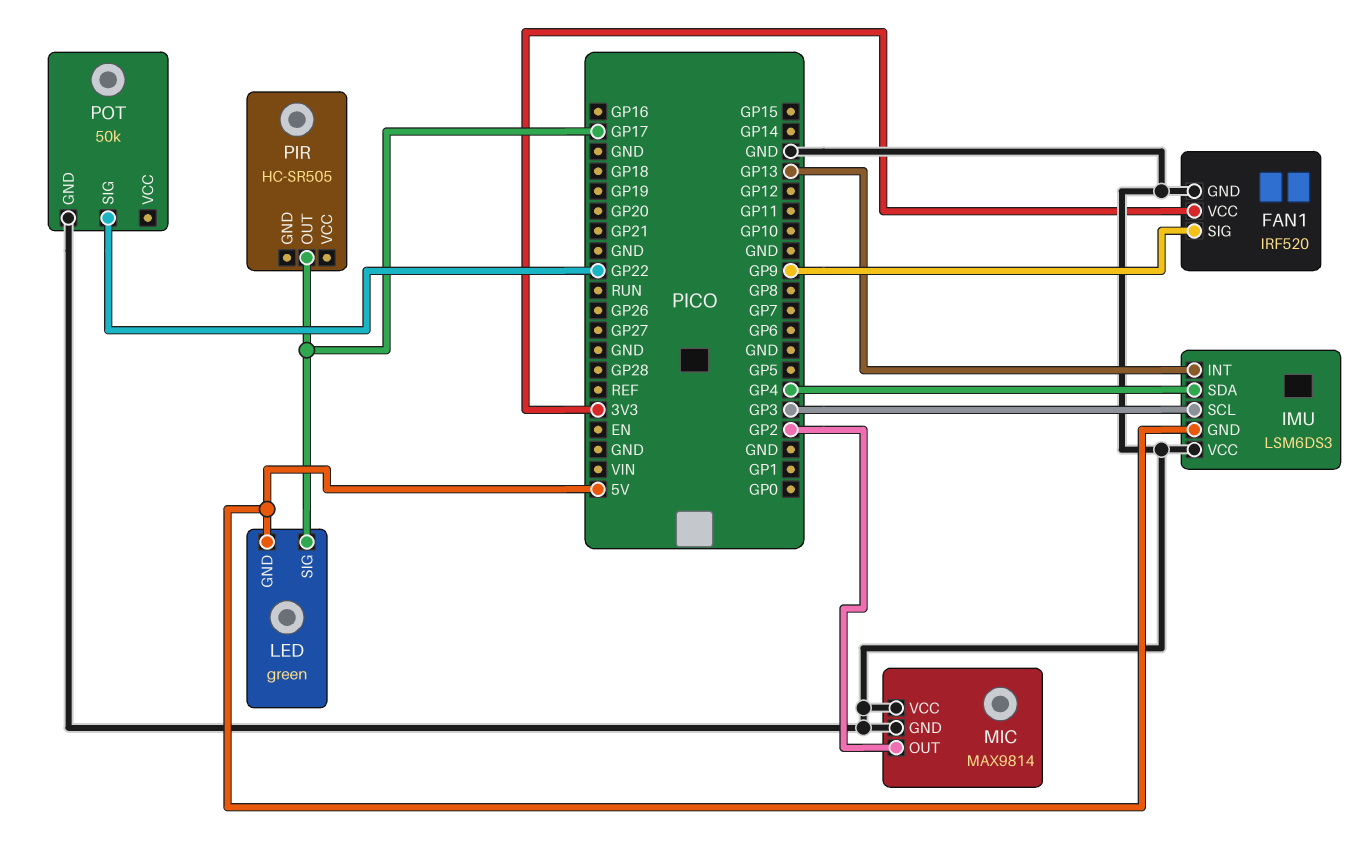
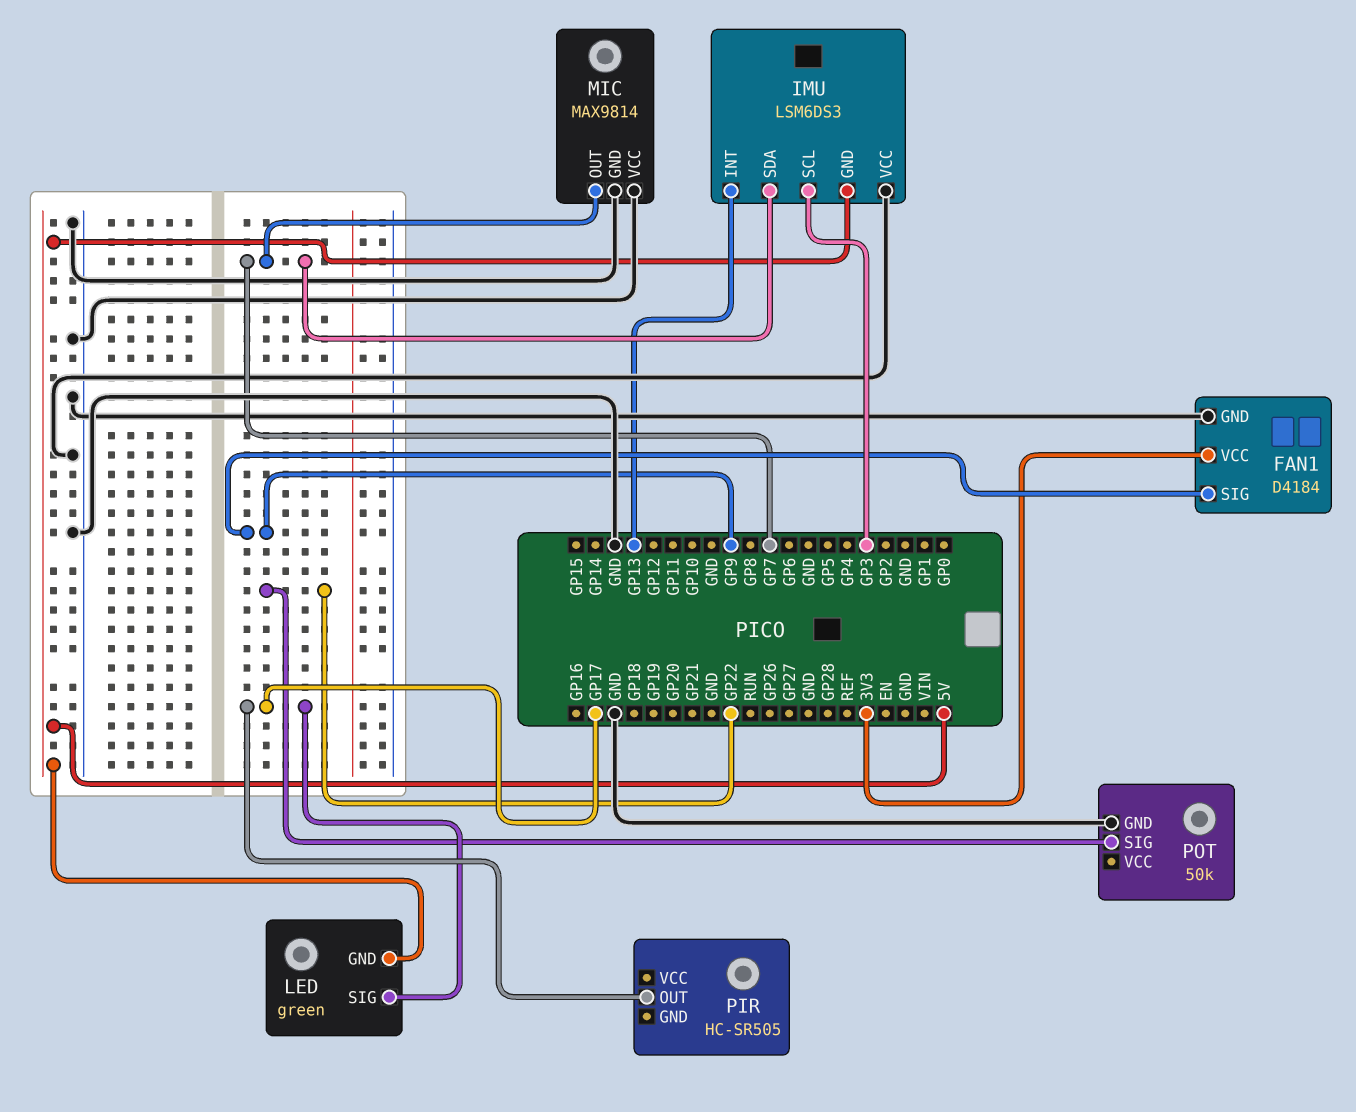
FAN1: IRF520 -> D4184
IMU pin SDA: GP4 -> GP7
MIC pin OUT: GP2 -> GP7

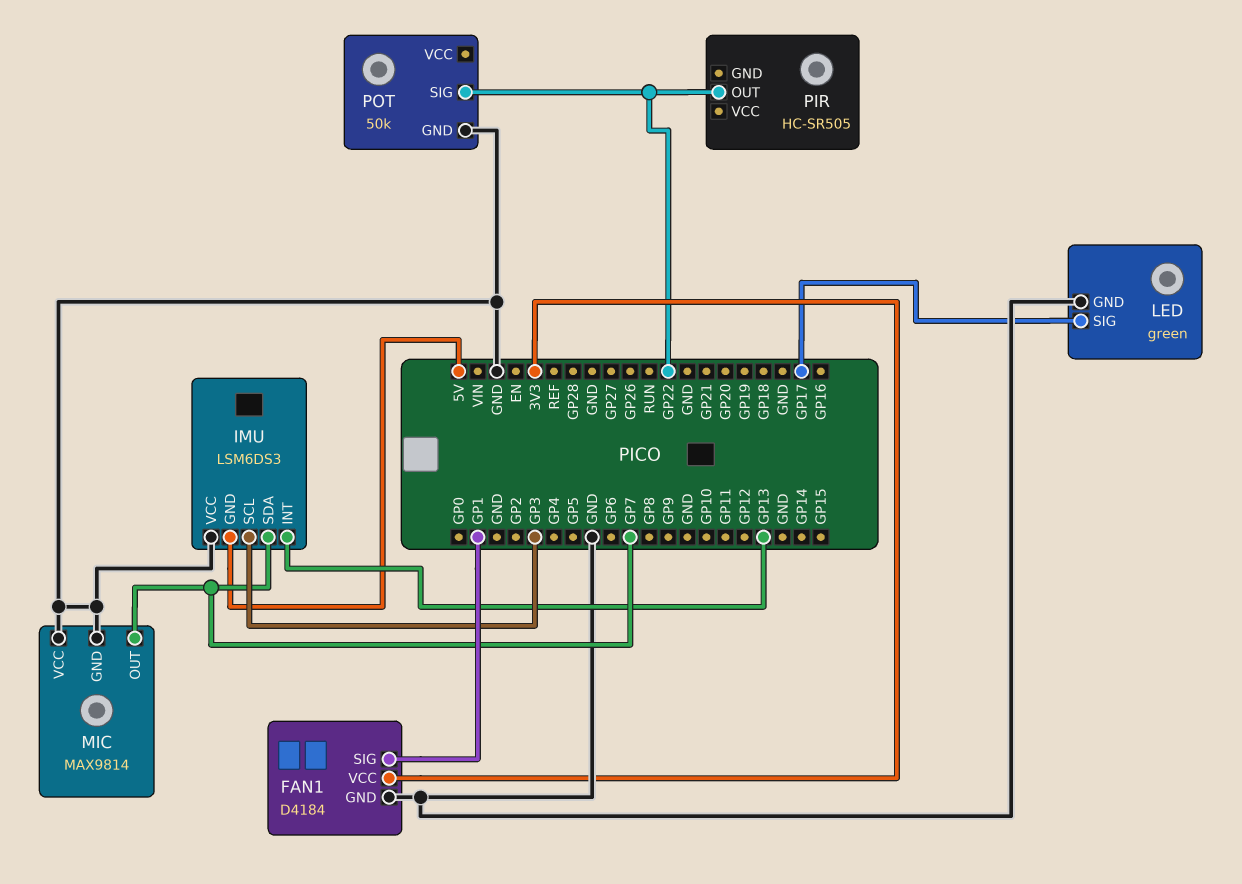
FAN1 pin SIG: GP9 -> GP1
LED pin GND: 5V -> GND
PIR pin OUT: GP17 -> GP22

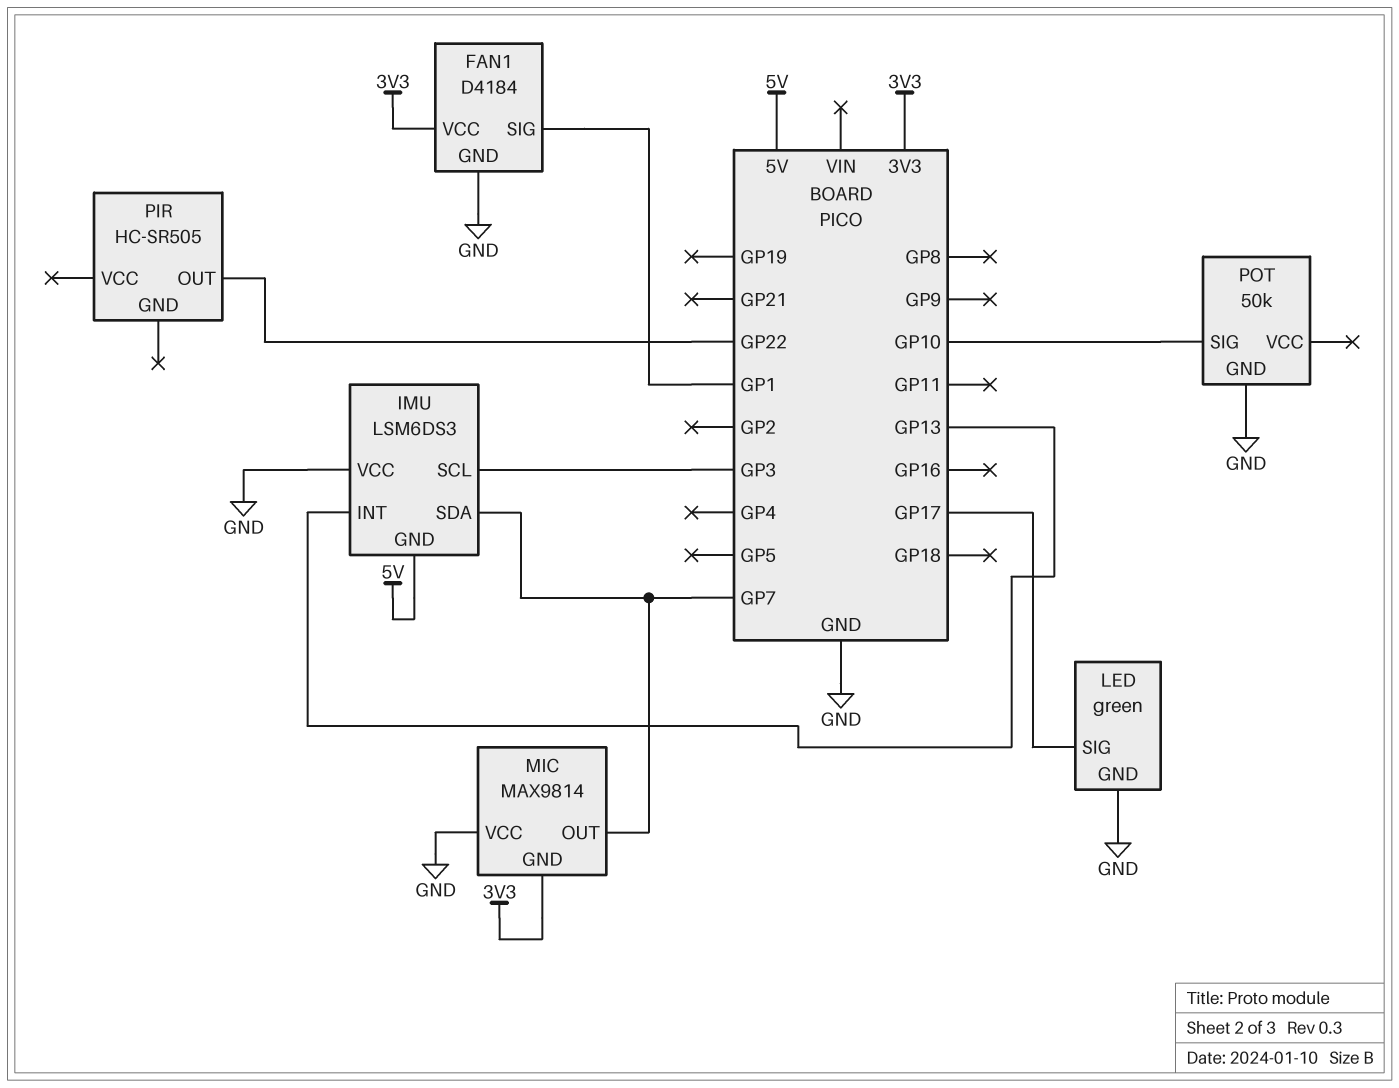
MIC pin GND: GND -> 3V3
POT pin SIG: GP22 -> GP10

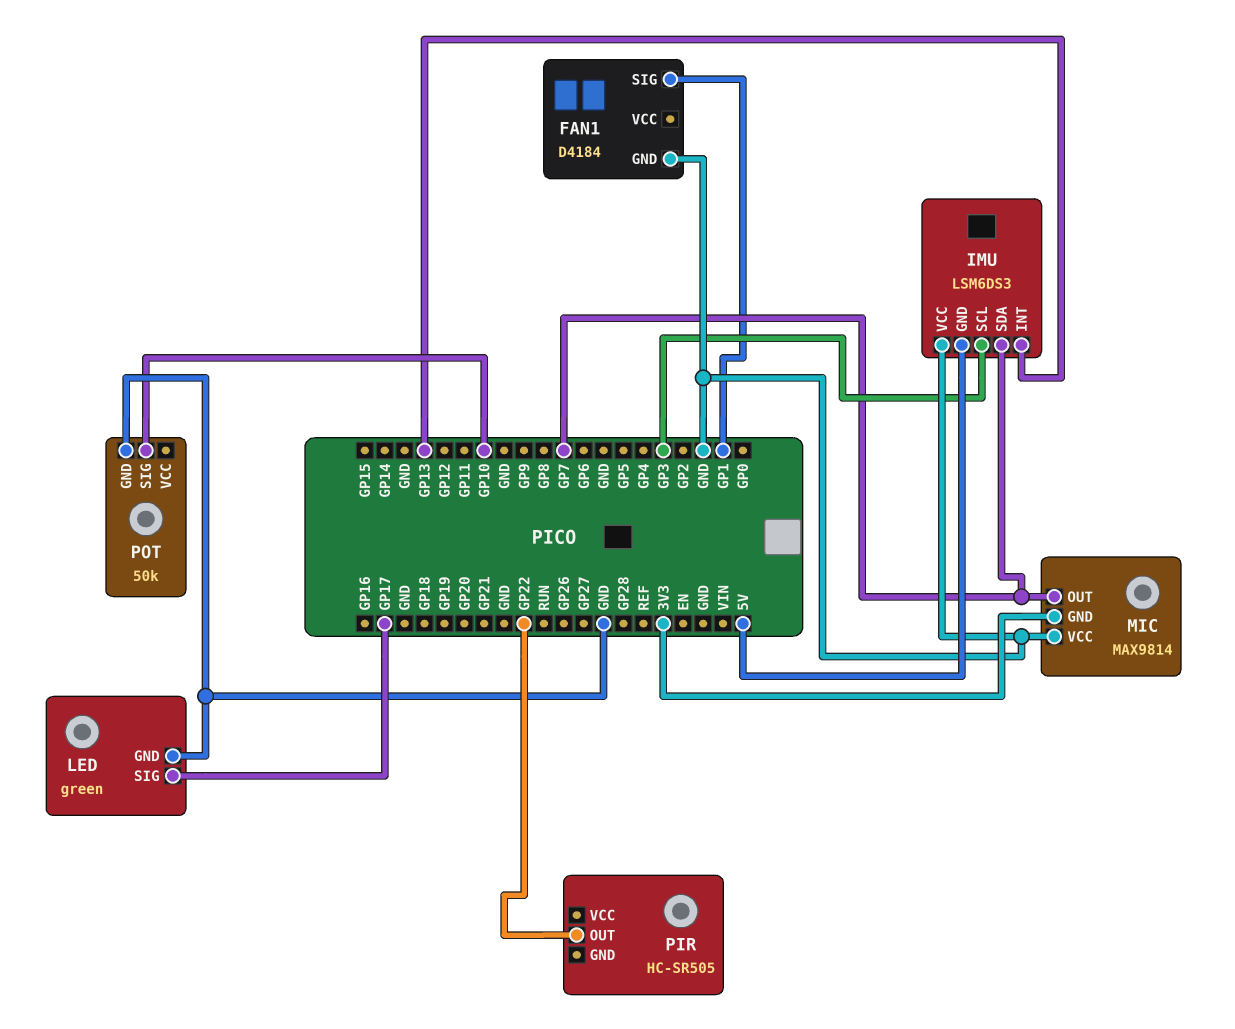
FAN1 pin VCC: 3V3 -> none

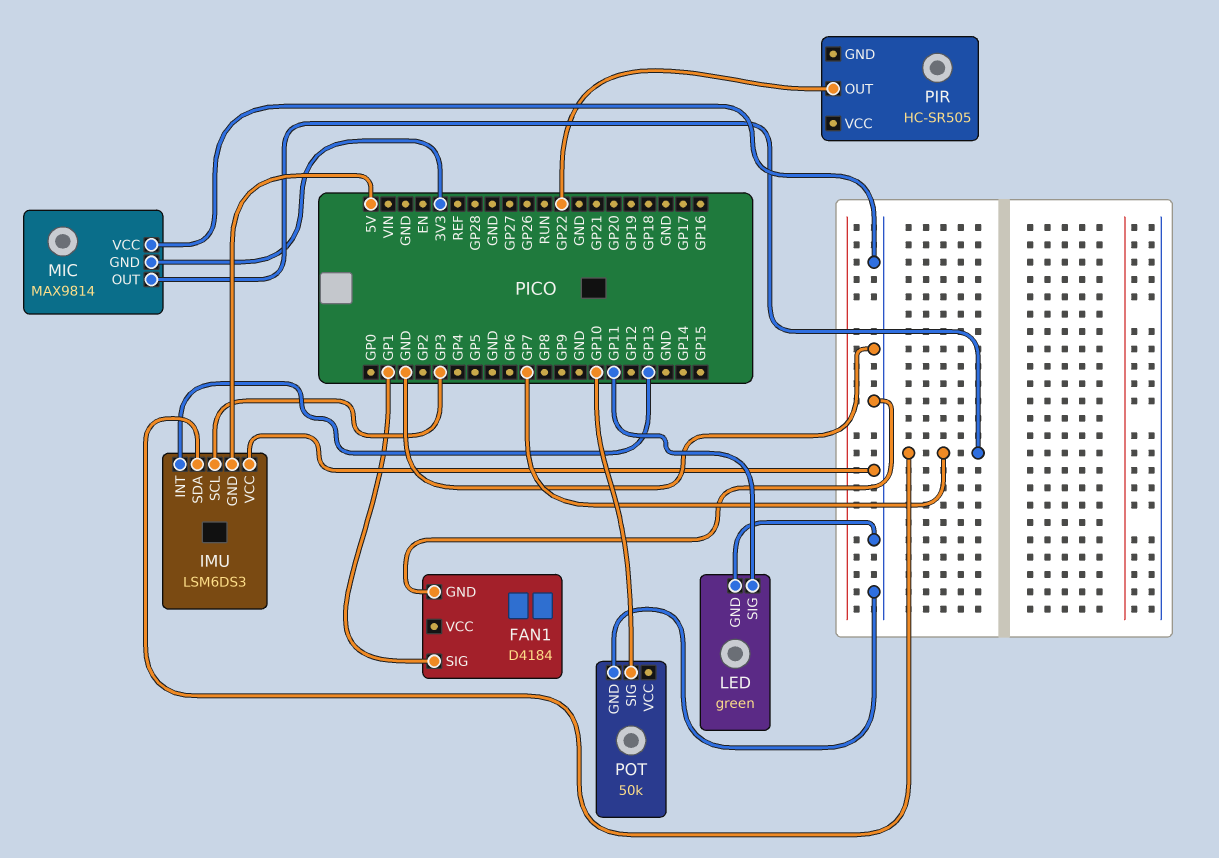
LED pin SIG: GP17 -> GP11

